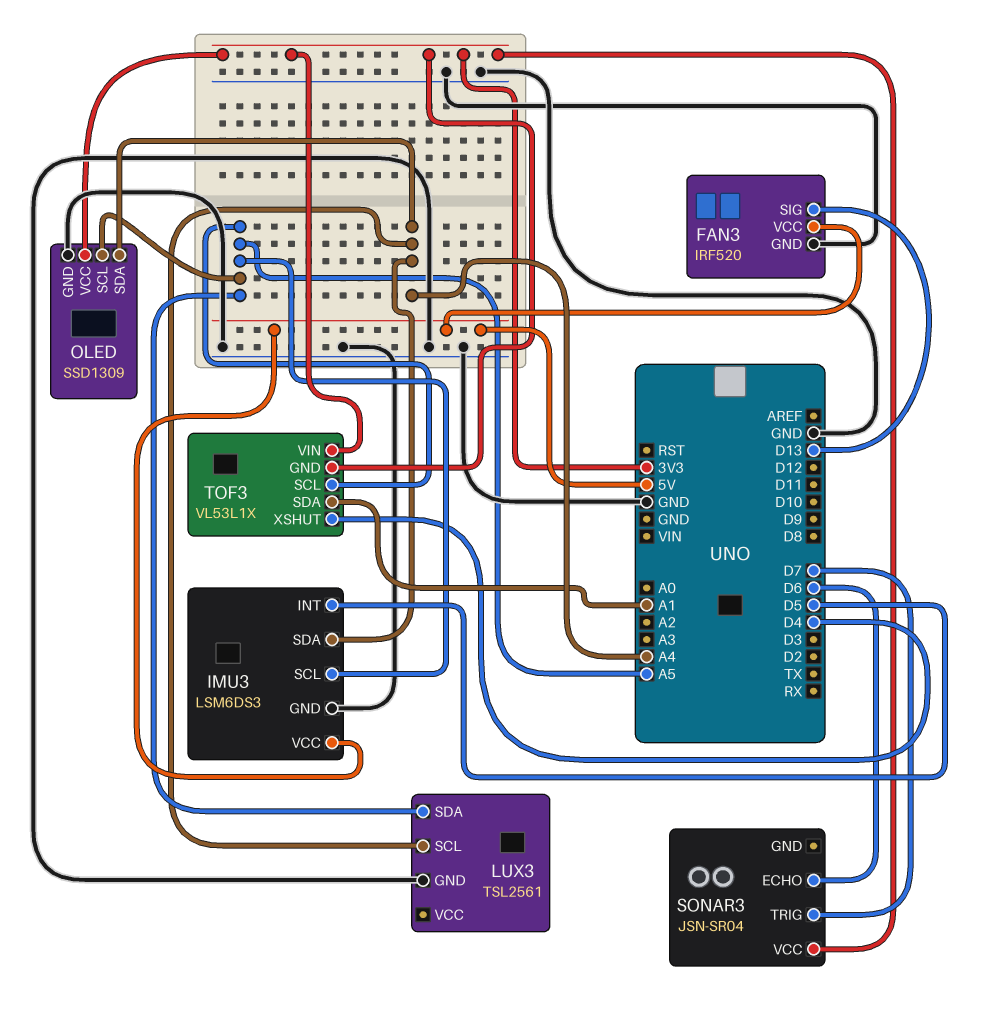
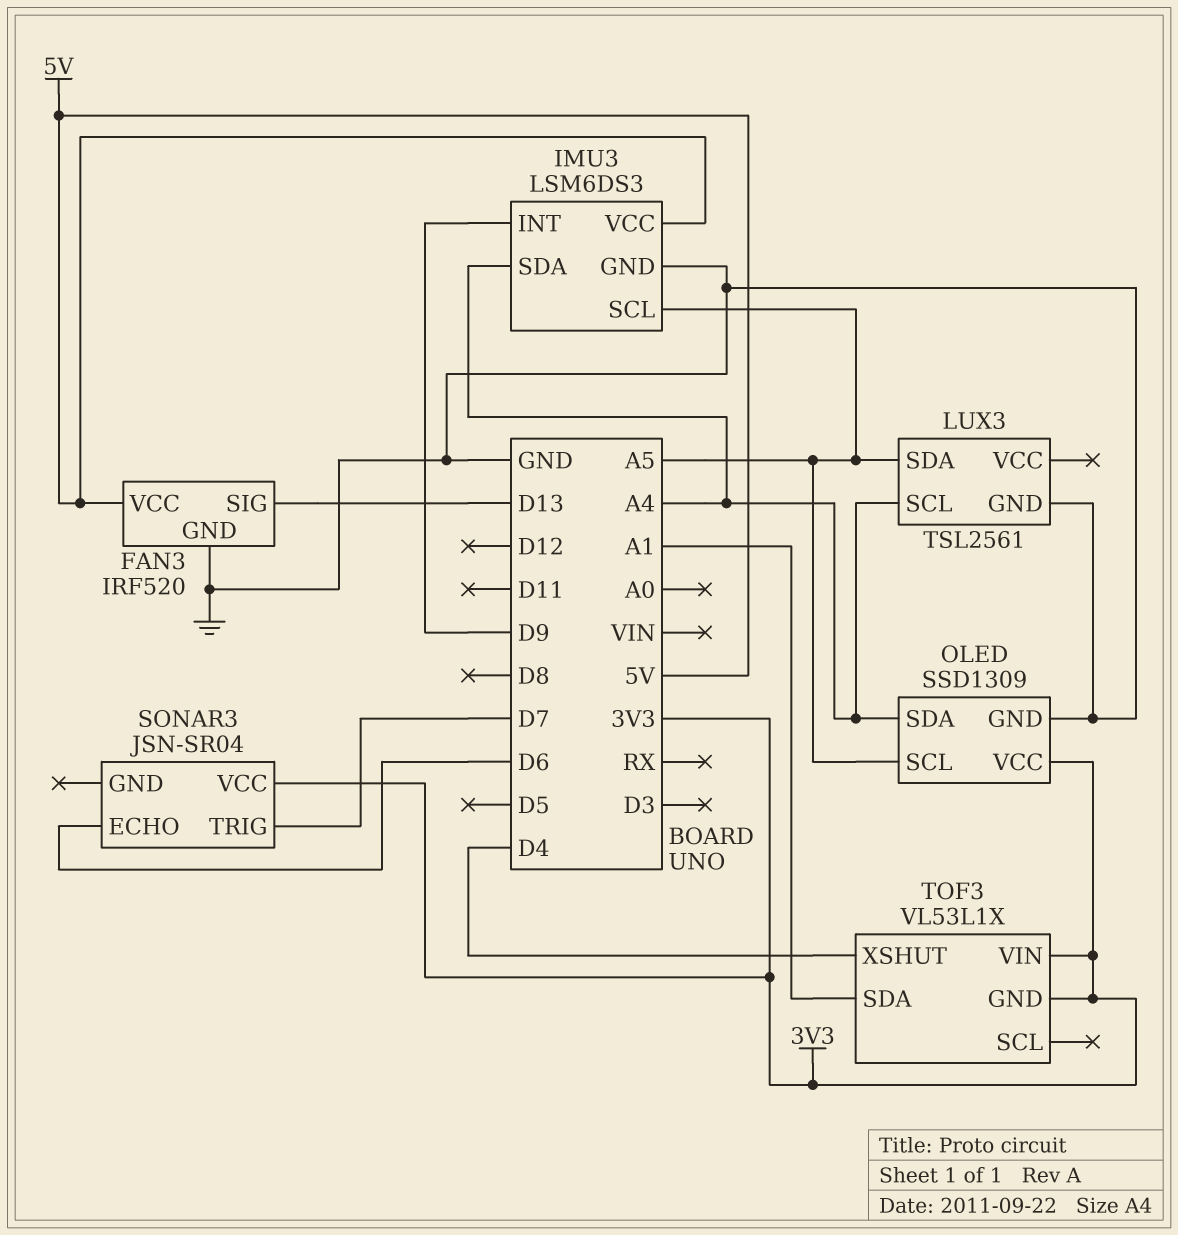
IMU3 pin INT: D5 -> D9
TOF3 pin SCL: A5 -> none

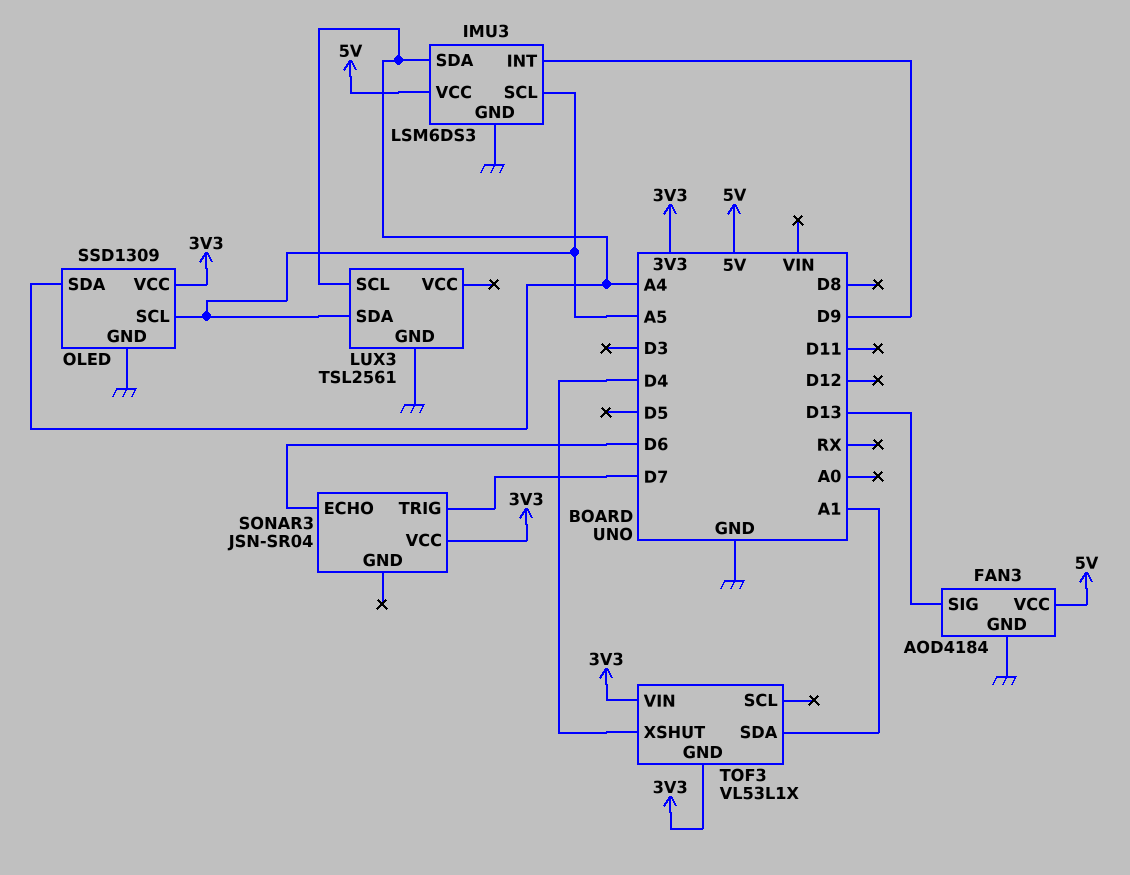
FAN3: IRF520 -> AOD4184

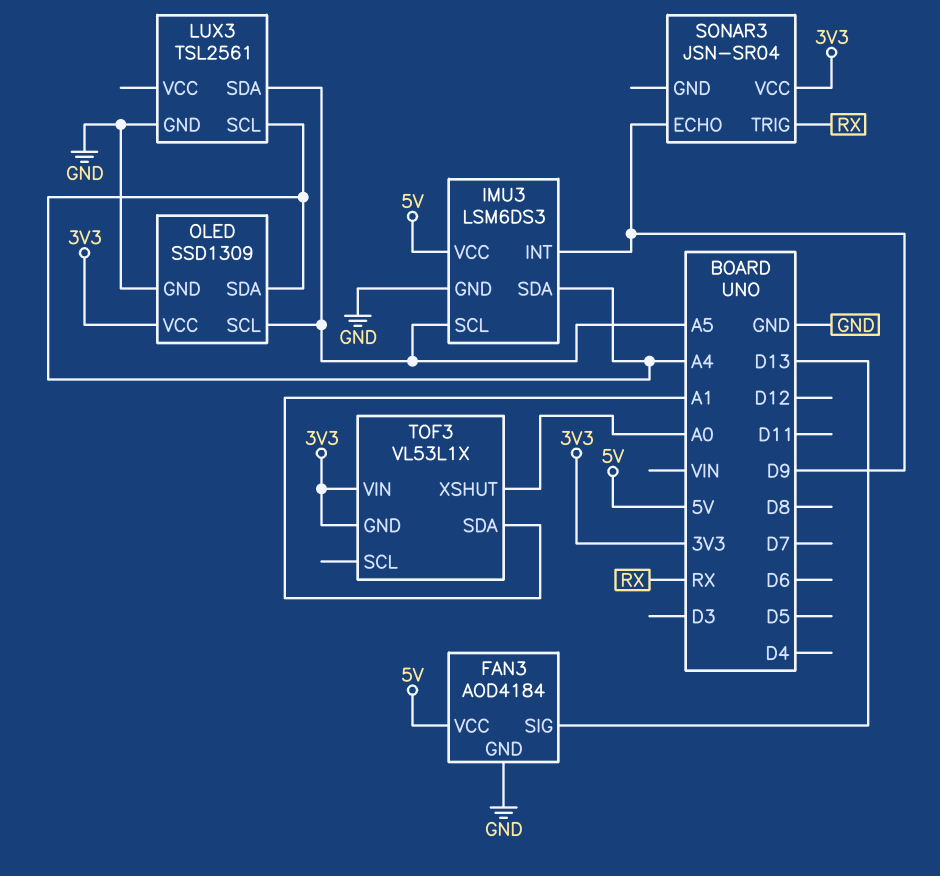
SONAR3 pin ECHO: D6 -> D9
SONAR3 pin TRIG: D7 -> RX
TOF3 pin XSHUT: D4 -> A0

